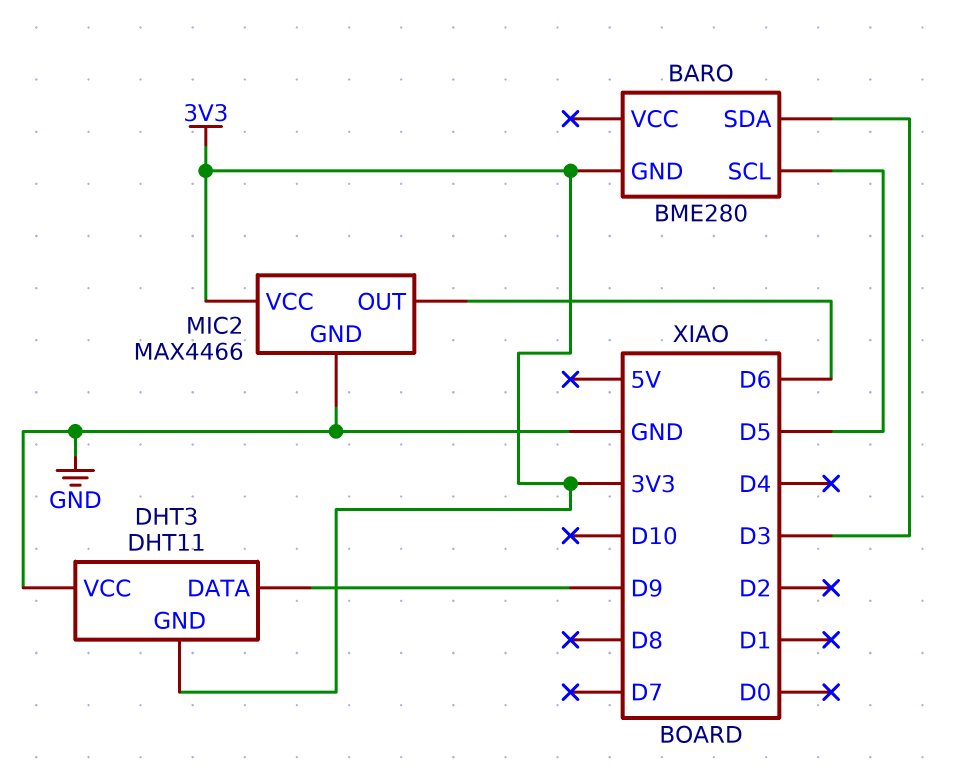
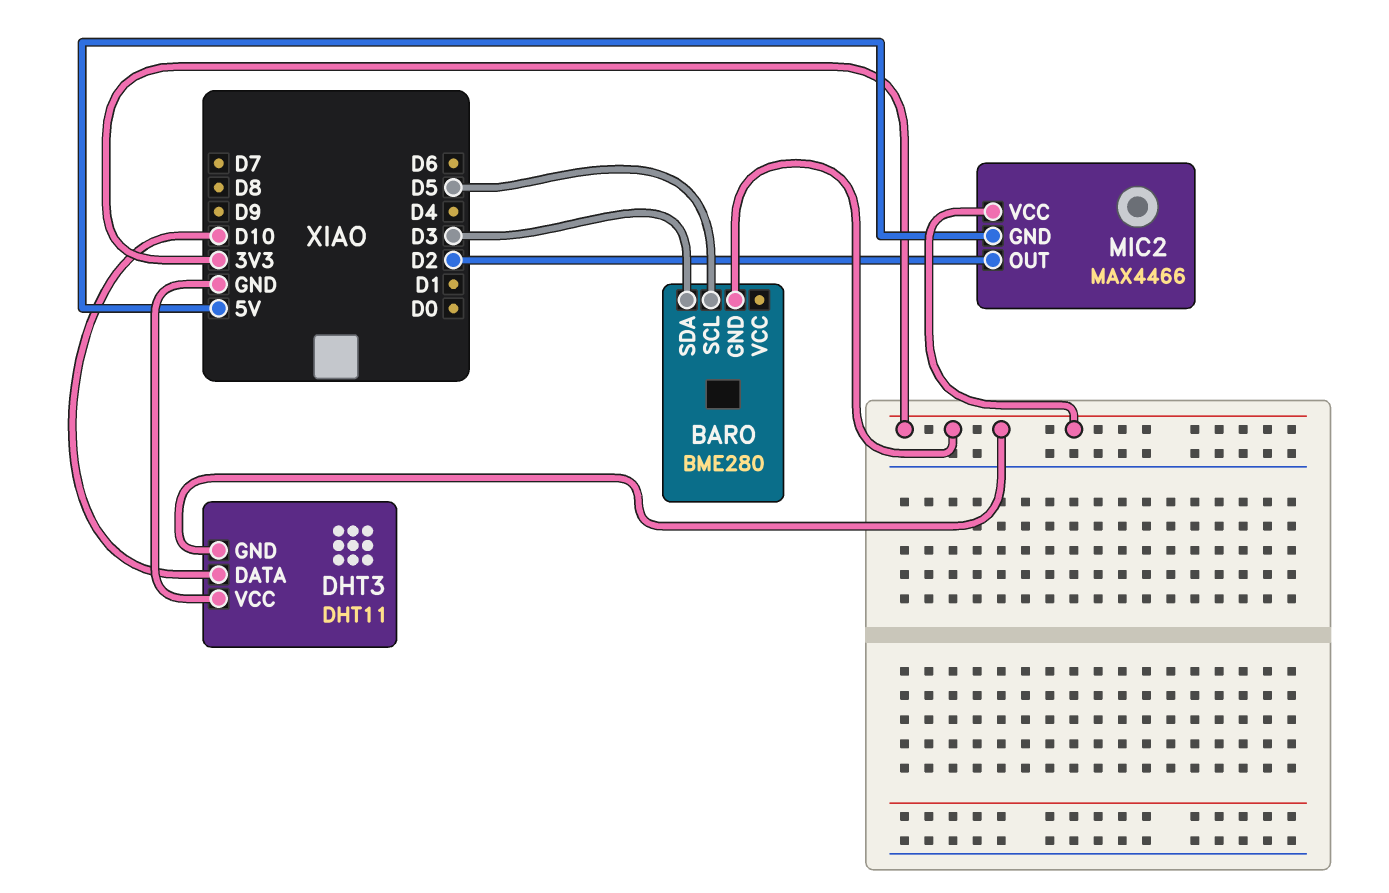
DHT3 pin DATA: D9 -> D10
MIC2 pin GND: GND -> 5V
MIC2 pin OUT: D6 -> D2

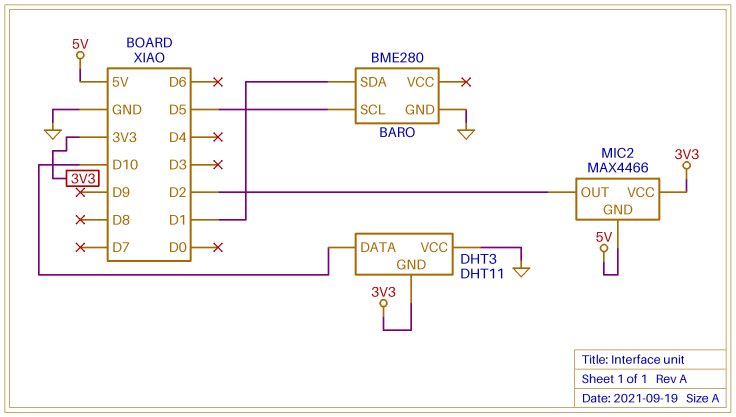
BARO pin GND: 3V3 -> GND
BARO pin SDA: D3 -> D1

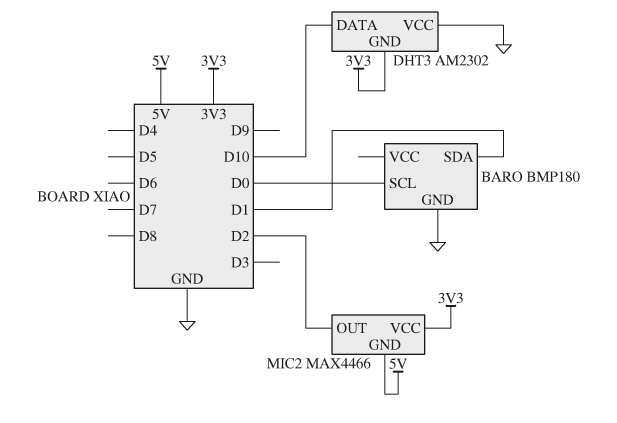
BARO: BME280 -> BMP180
BARO pin SCL: D5 -> D0
DHT3: DHT11 -> AM2302

